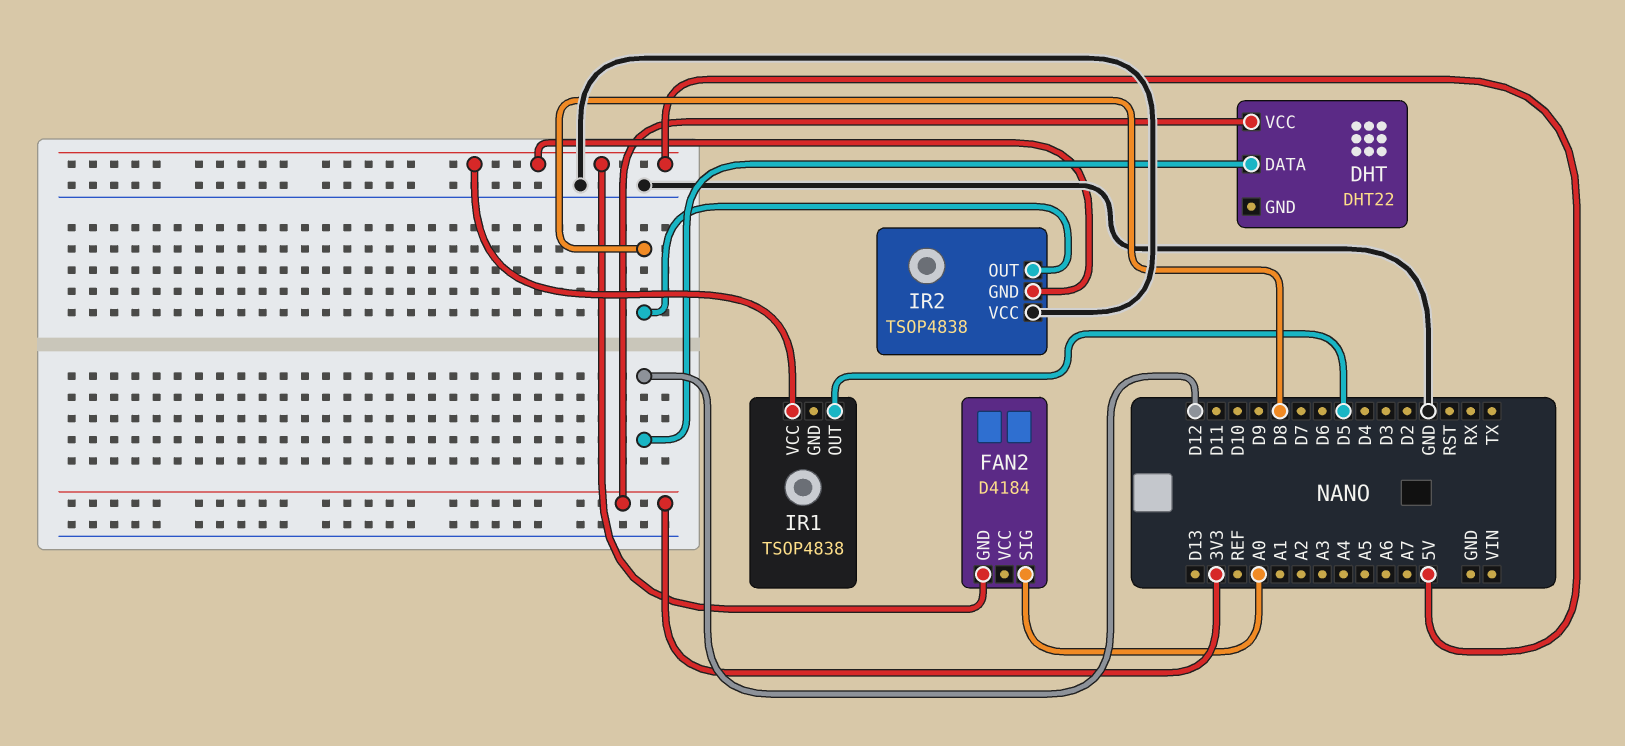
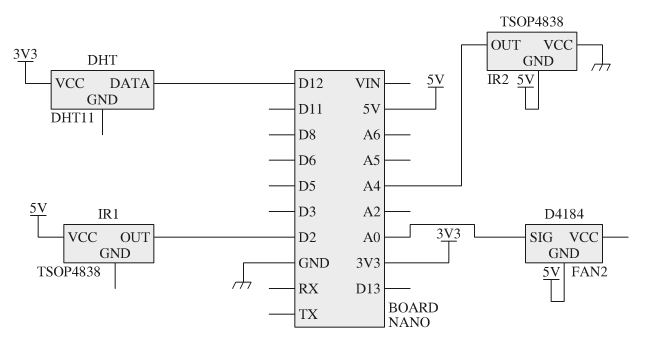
DHT: DHT22 -> DHT11
IR1 pin OUT: D5 -> D2
IR2 pin OUT: D8 -> A4

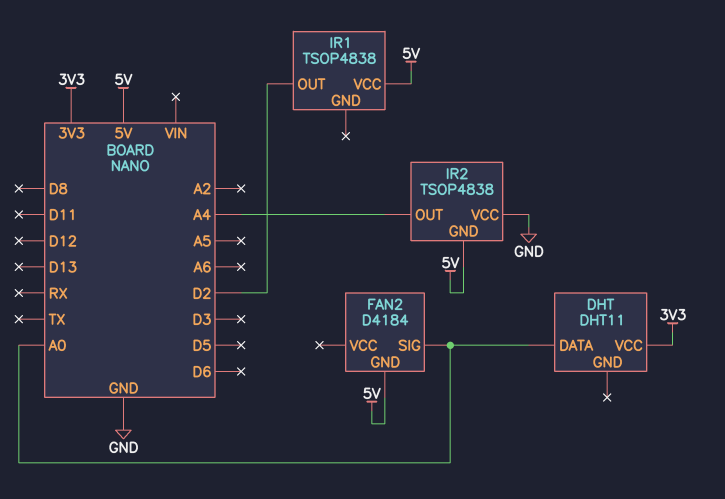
DHT pin DATA: D12 -> A0

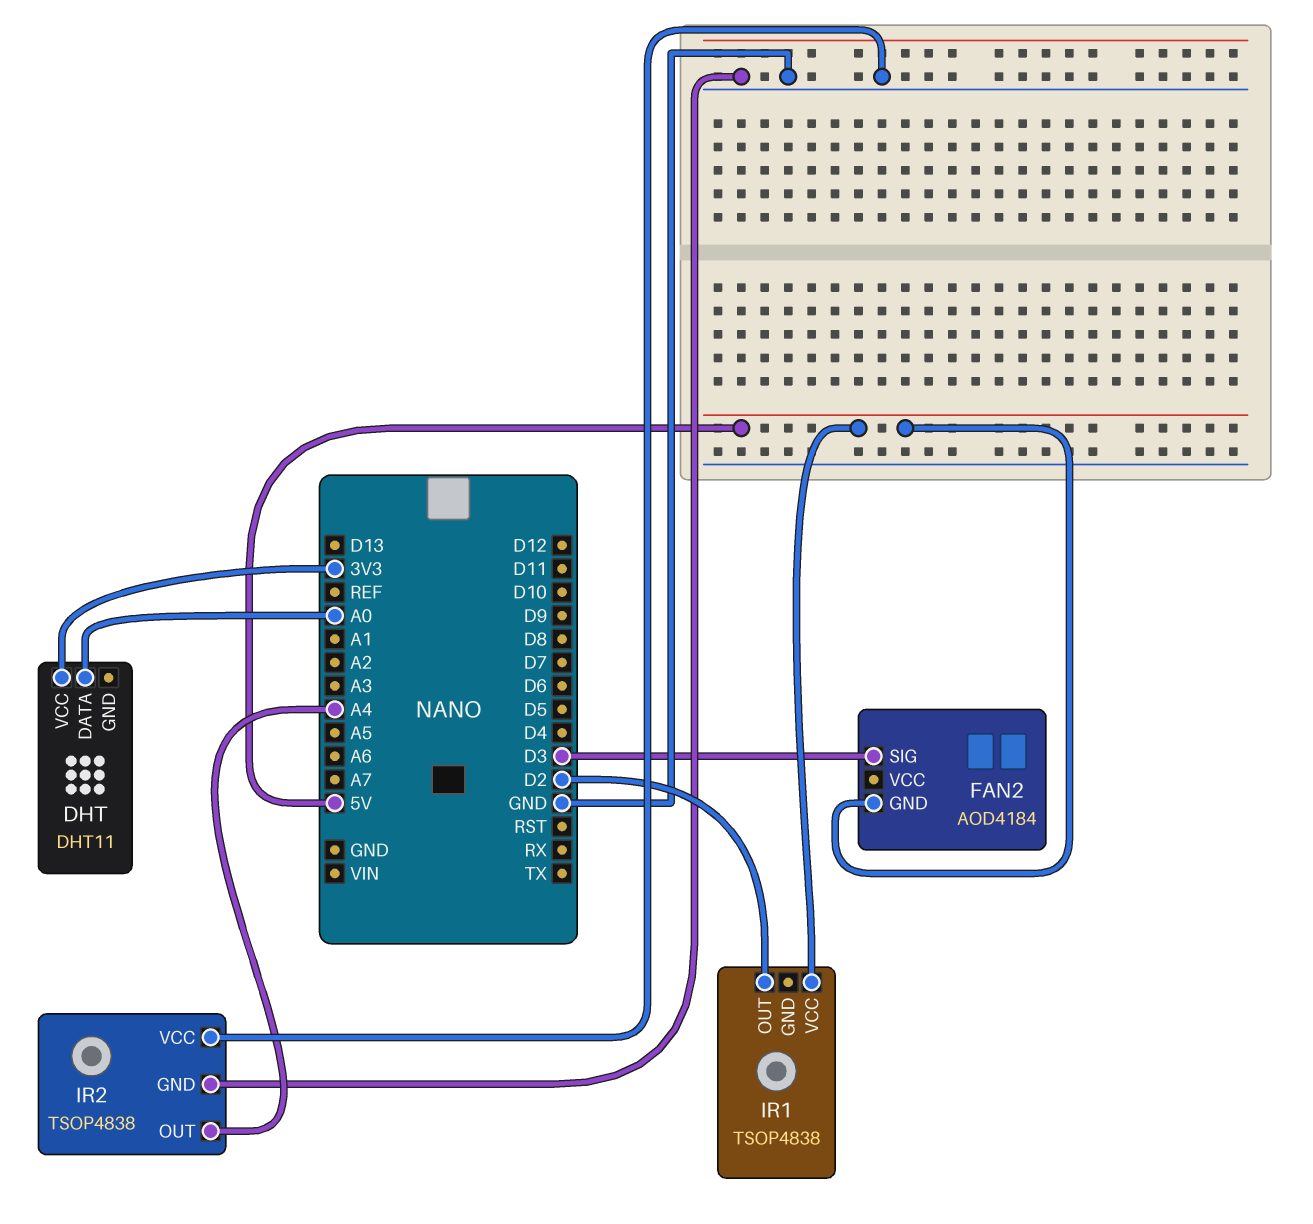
FAN2: D4184 -> AOD4184
FAN2 pin SIG: A0 -> D3
IR2 pin GND: 5V -> GND

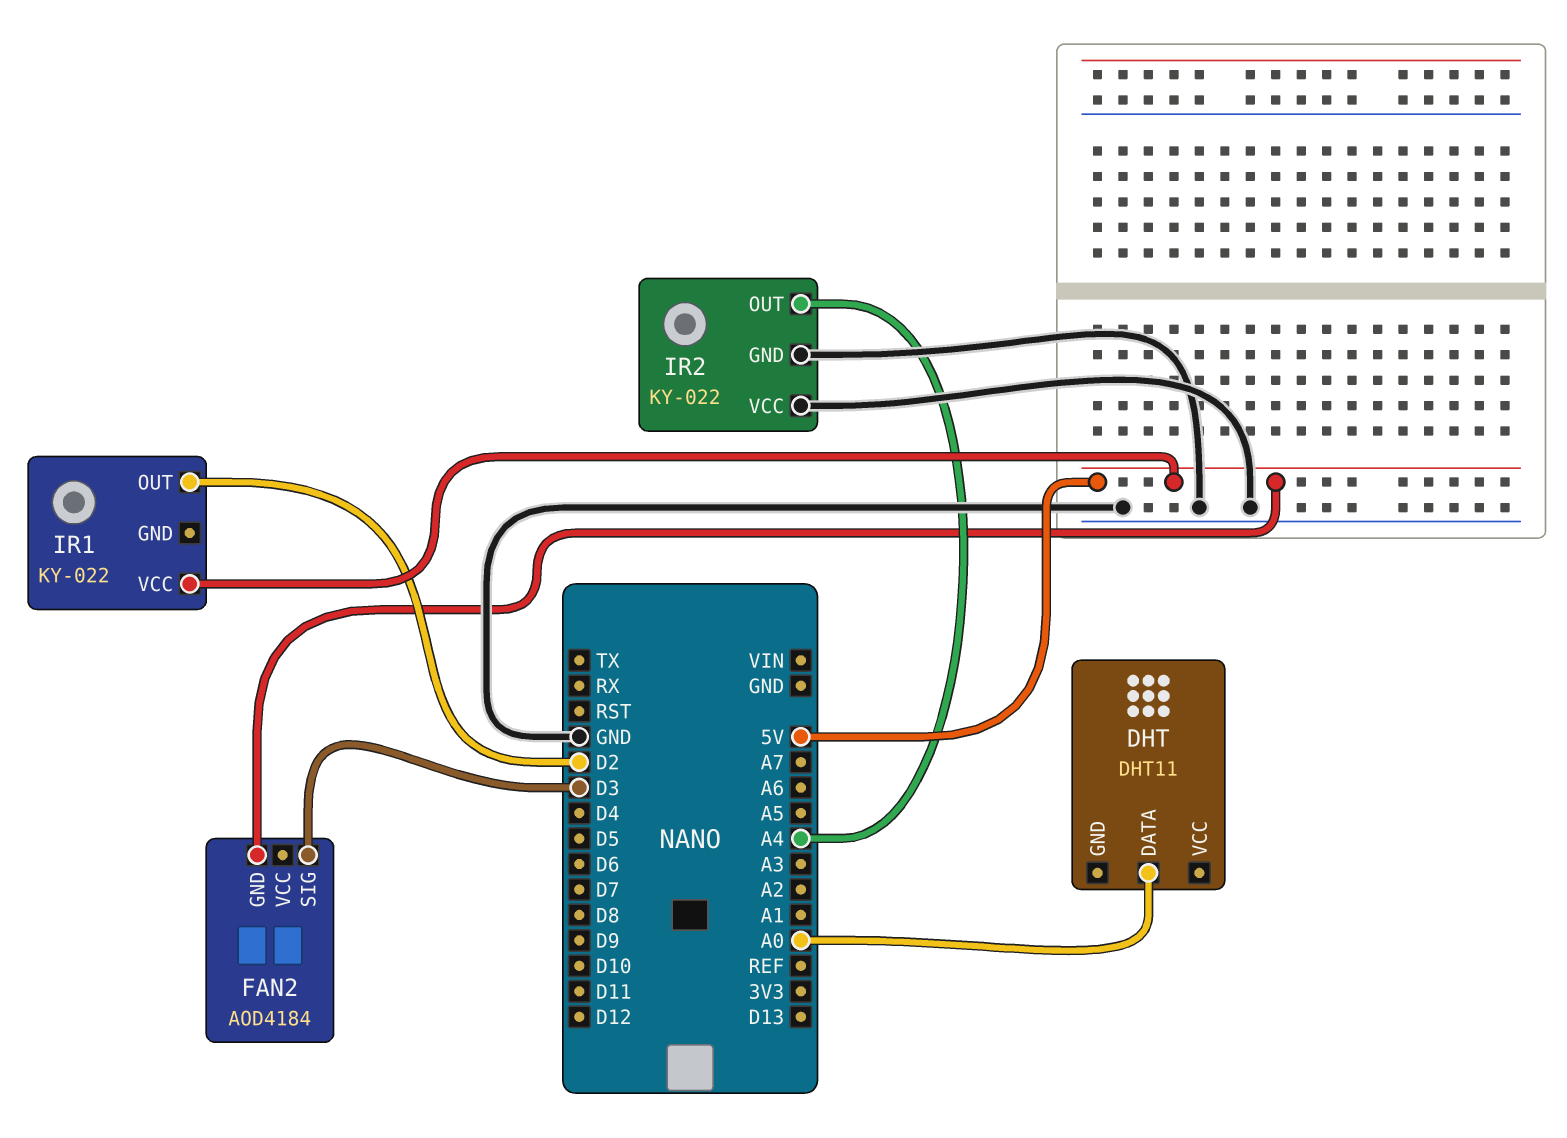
DHT pin VCC: 3V3 -> none
IR1: TSOP4838 -> KY-022
IR2: TSOP4838 -> KY-022

